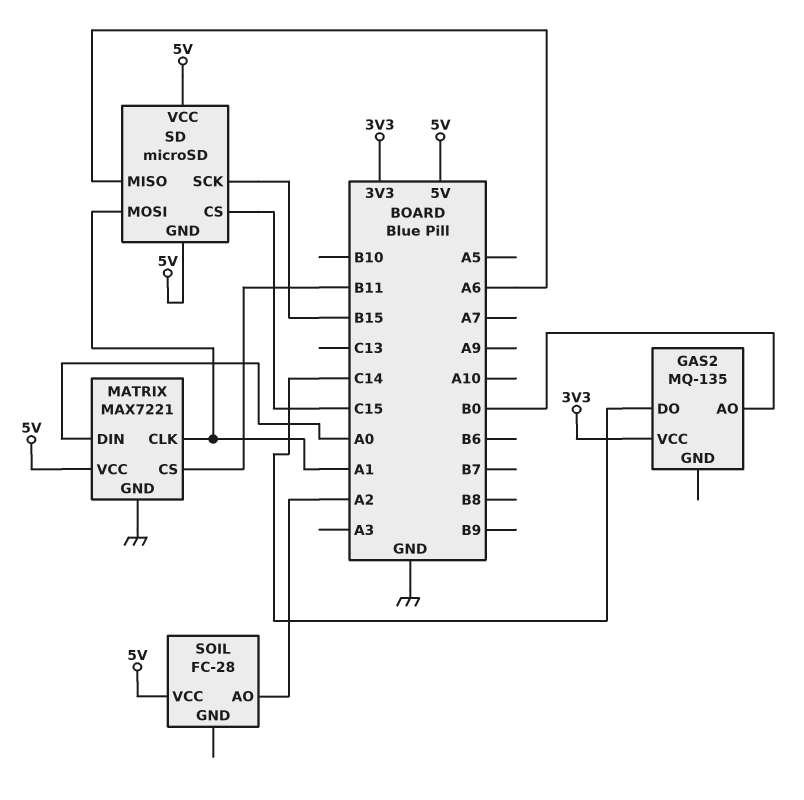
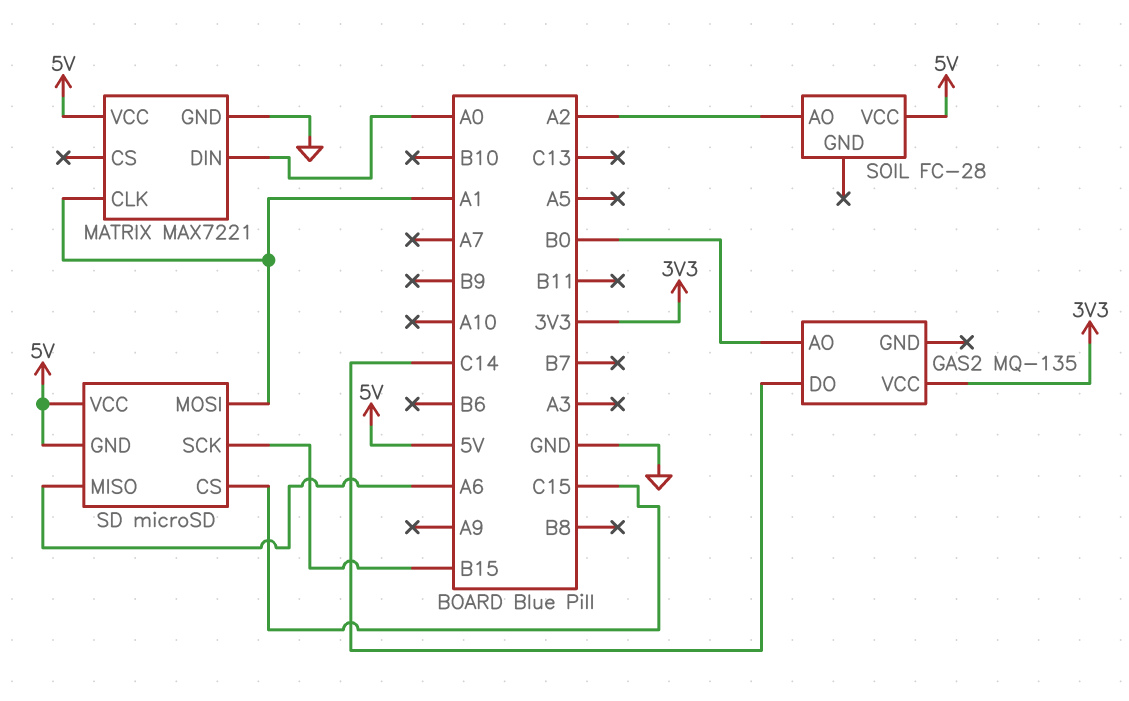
MATRIX pin CS: B11 -> none

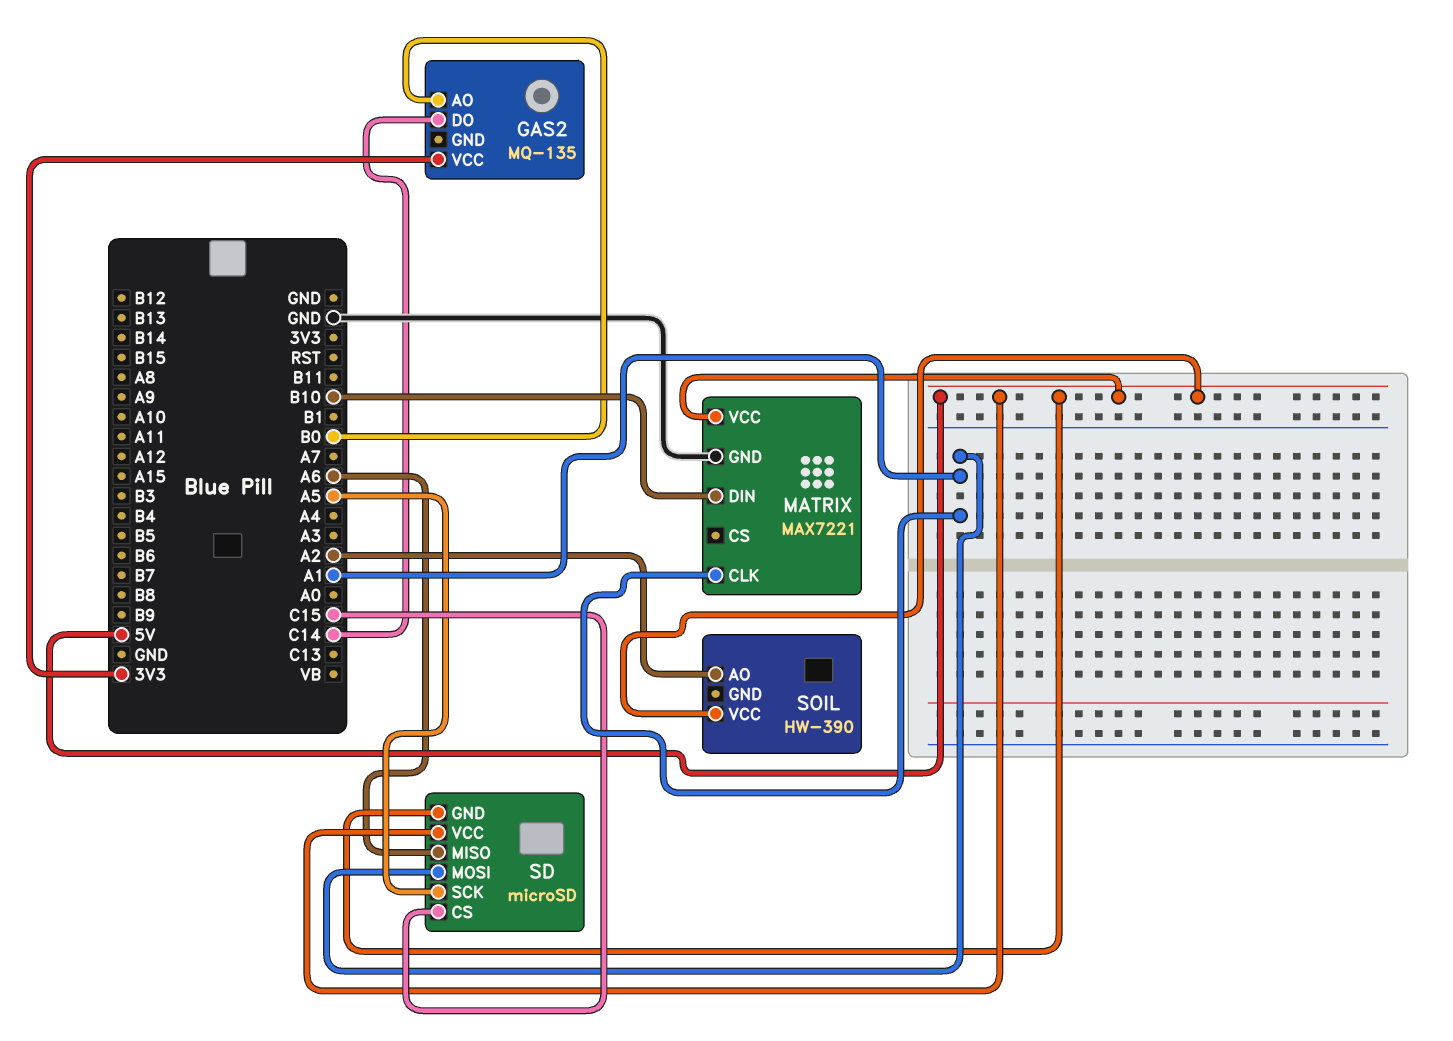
MATRIX pin DIN: A0 -> B10
SD pin SCK: B15 -> A5
SOIL: FC-28 -> HW-390

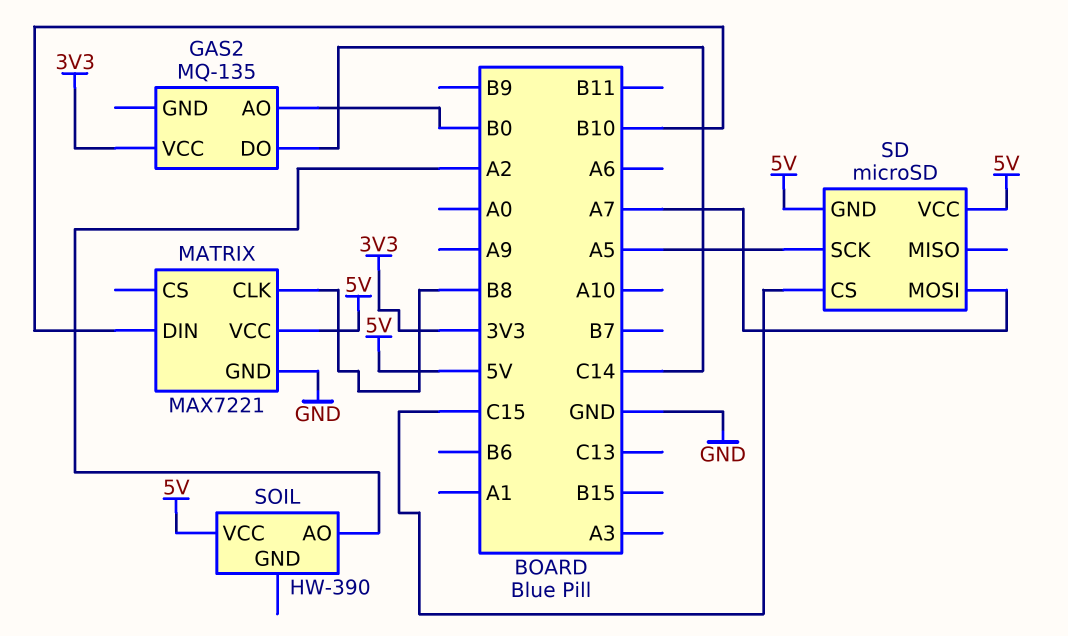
MATRIX pin CLK: A1 -> B8
SD pin MISO: A6 -> none
SD pin MOSI: A1 -> A7

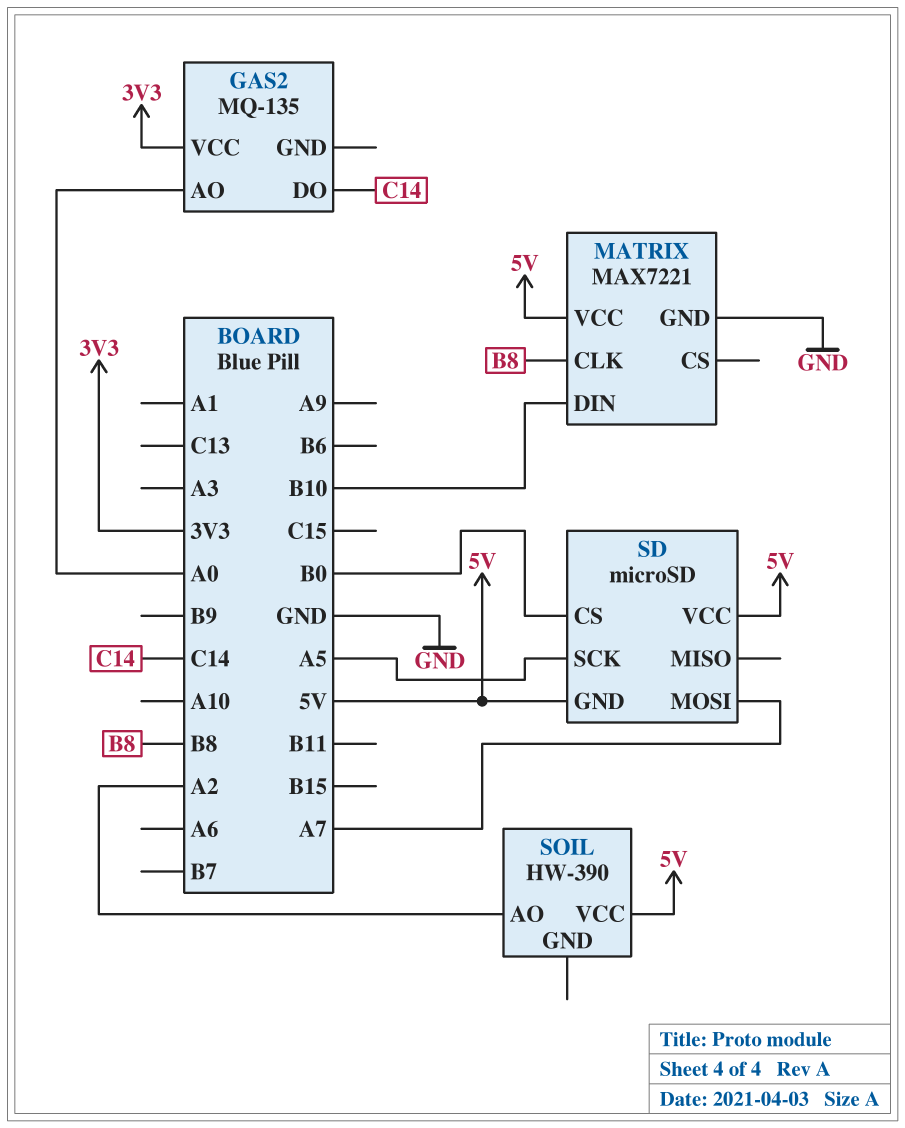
GAS2 pin AO: B0 -> A0
SD pin CS: C15 -> B0

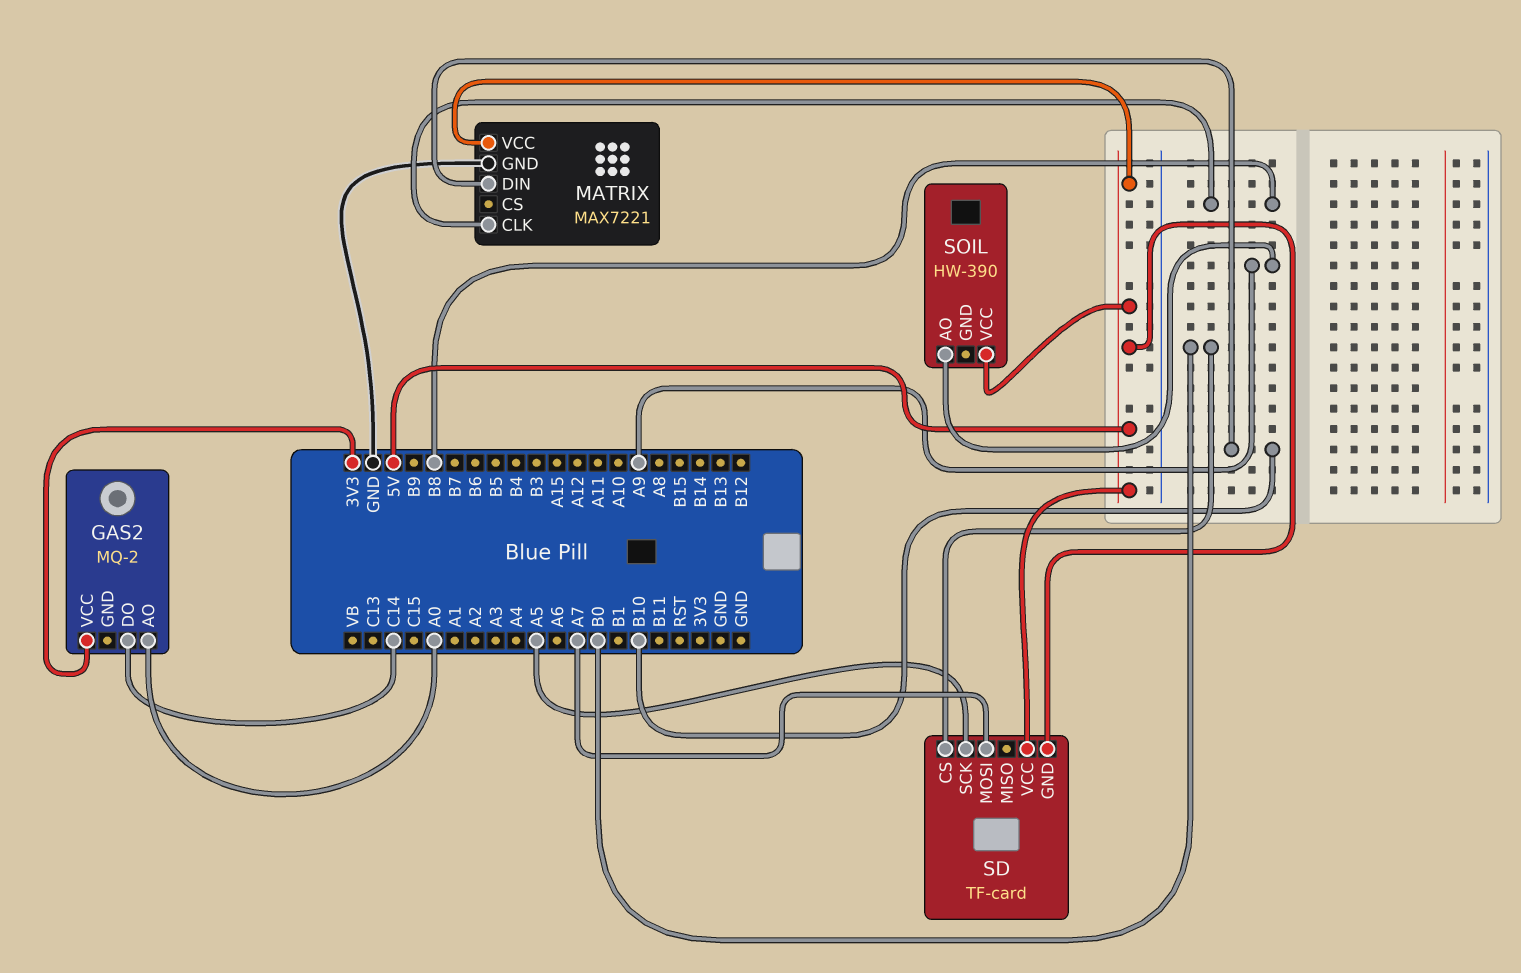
GAS2: MQ-135 -> MQ-2
SD: microSD -> TF-card
SOIL pin AO: A2 -> A9

